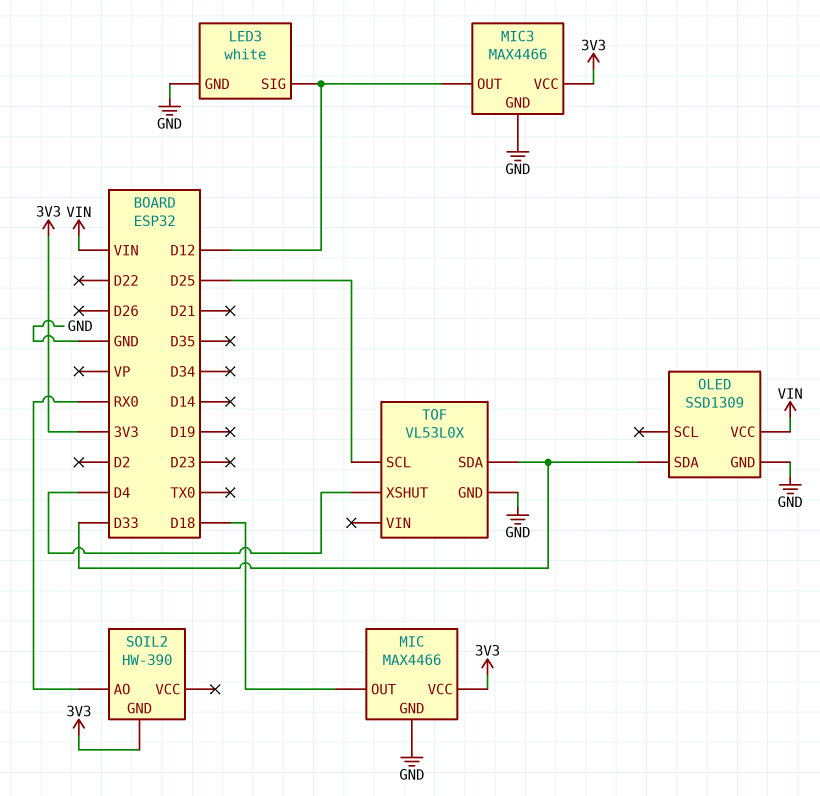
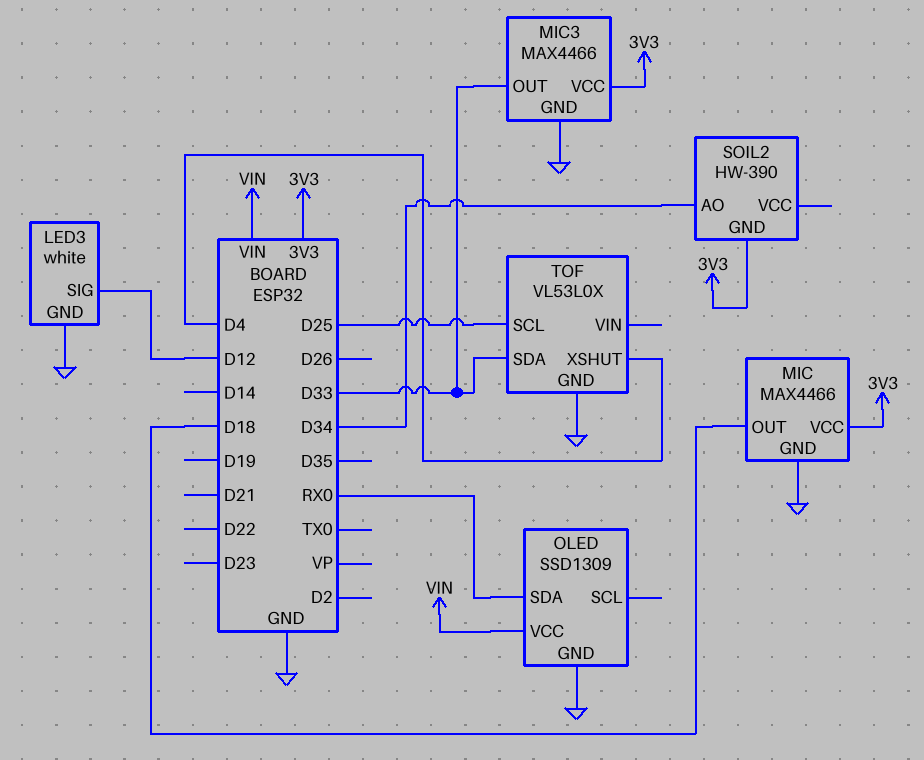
MIC3 pin OUT: D12 -> D33
OLED pin SDA: D33 -> RX0
SOIL2 pin AO: RX0 -> D34

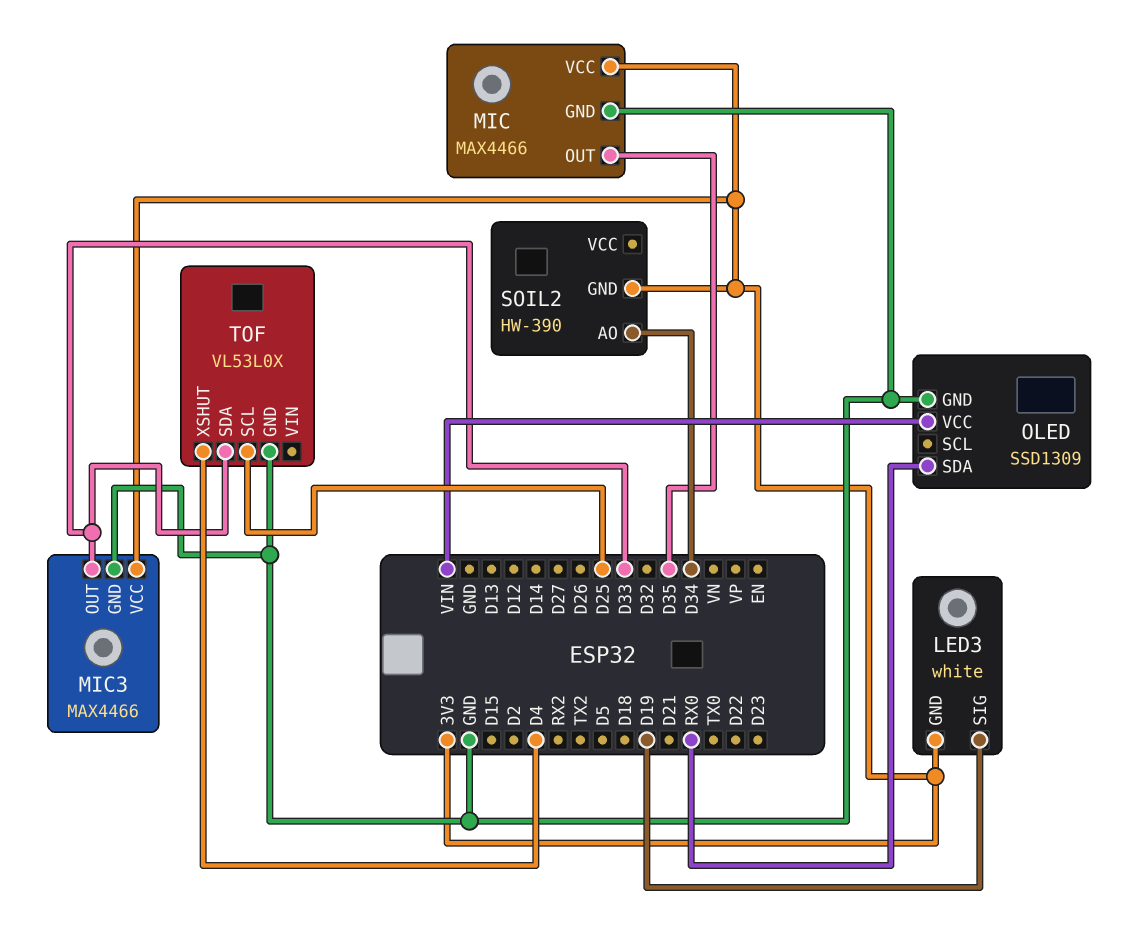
LED3 pin GND: GND -> 3V3
LED3 pin SIG: D12 -> D19
MIC pin OUT: D18 -> D35

